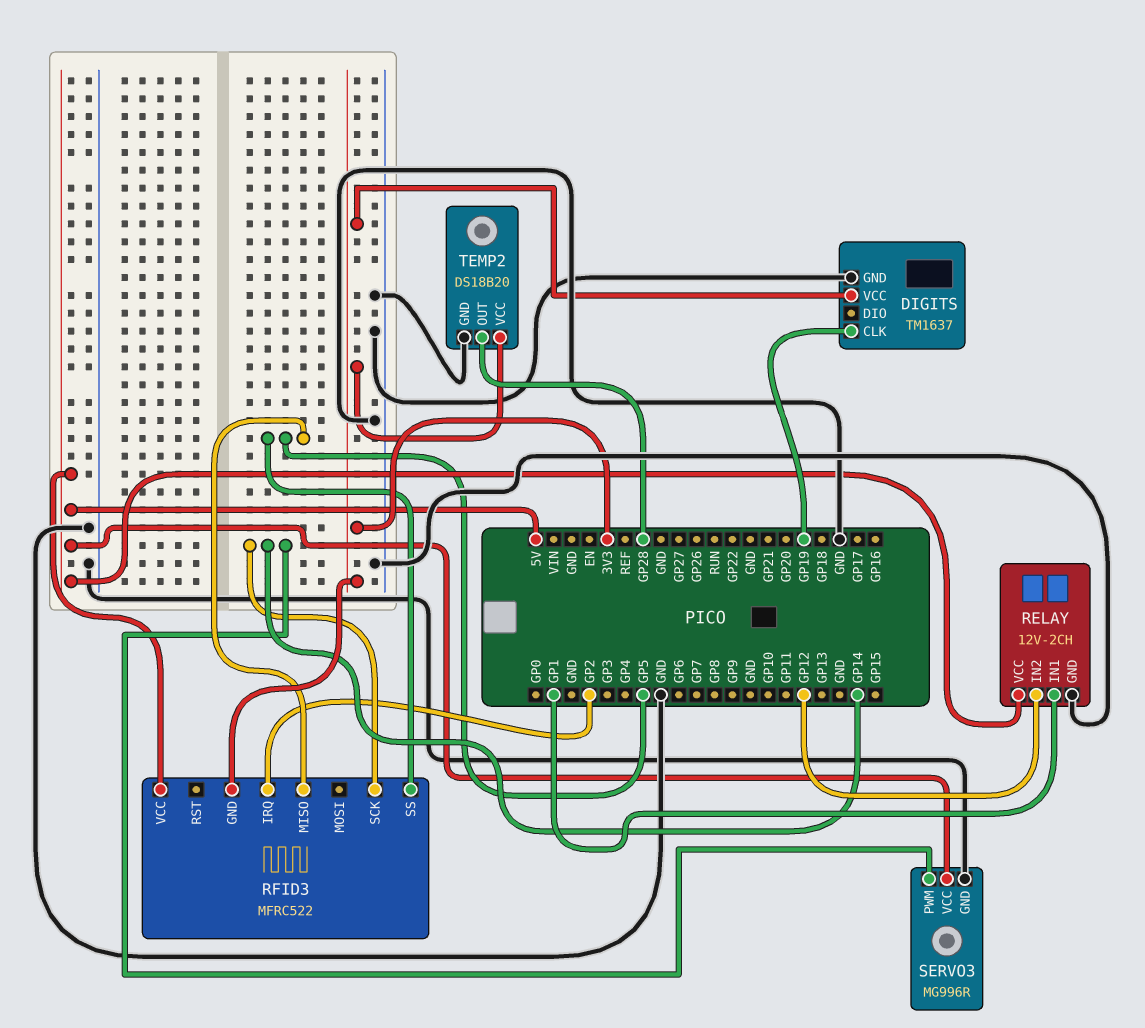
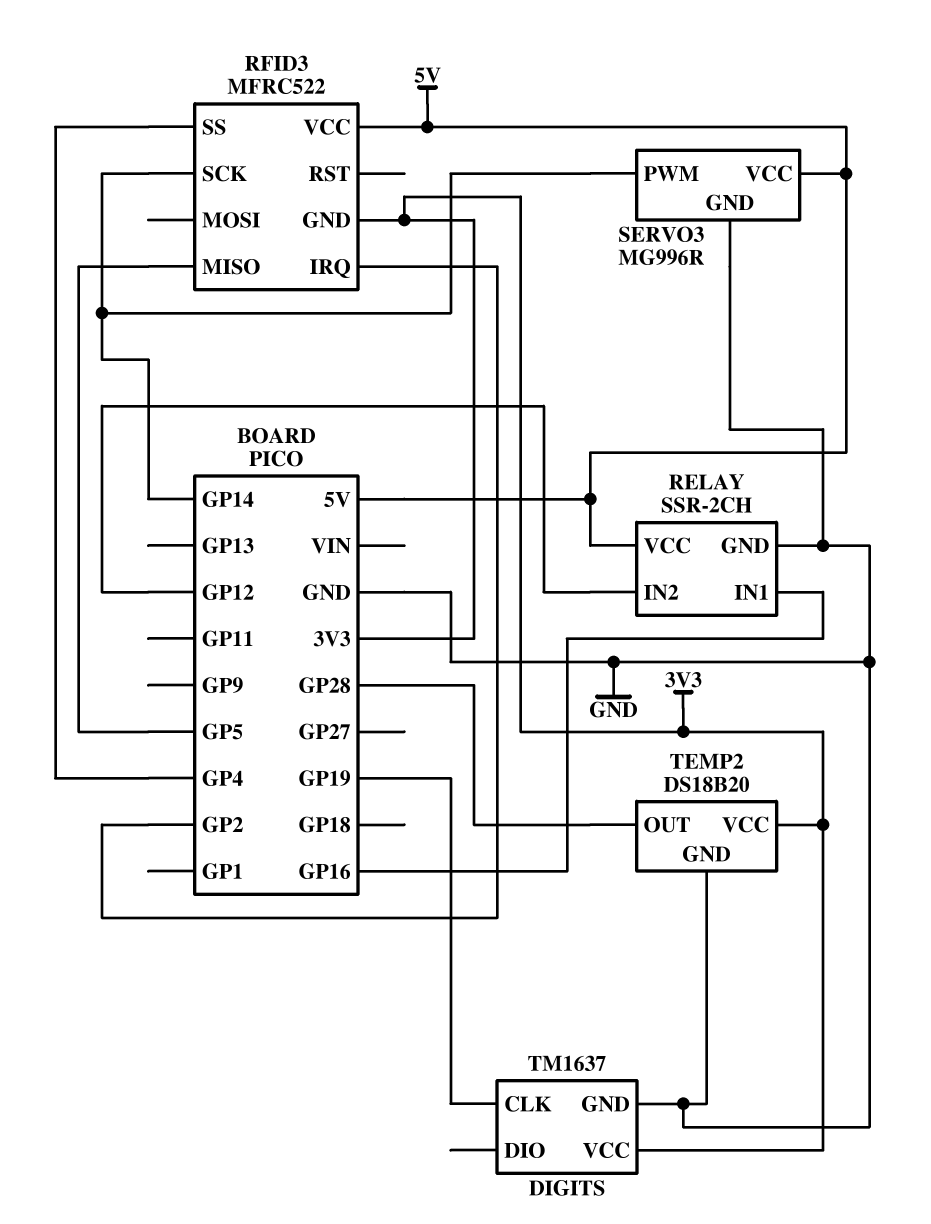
RELAY: 12V-2CH -> SSR-2CH
RELAY pin IN1: GP1 -> GP16
RFID3 pin SS: GP5 -> GP4

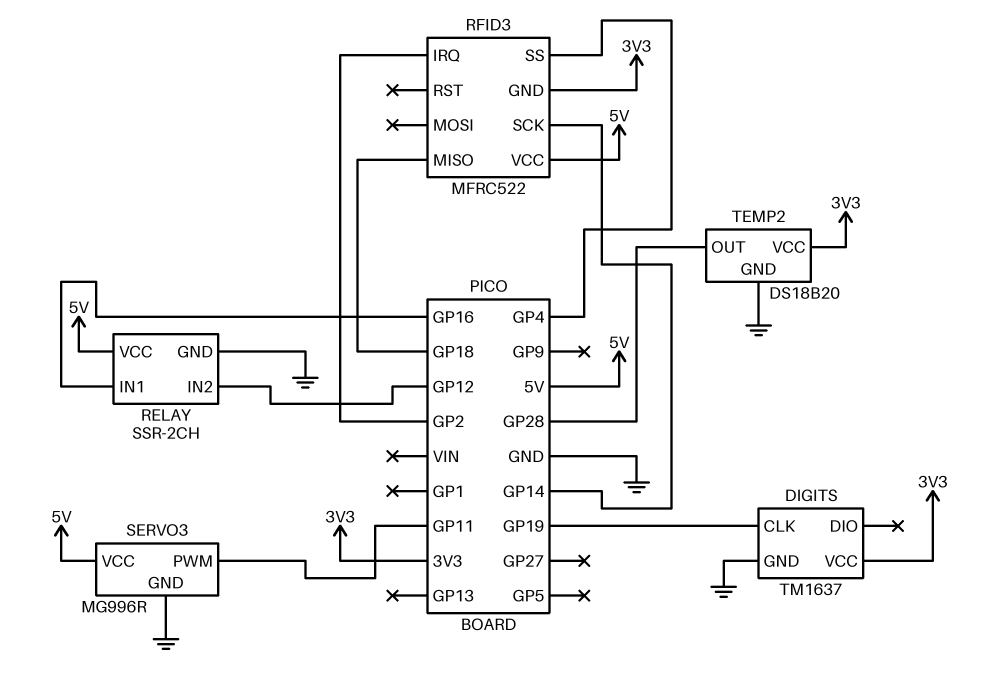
RFID3 pin MISO: GP5 -> GP18
SERVO3 pin PWM: GP14 -> GP11

